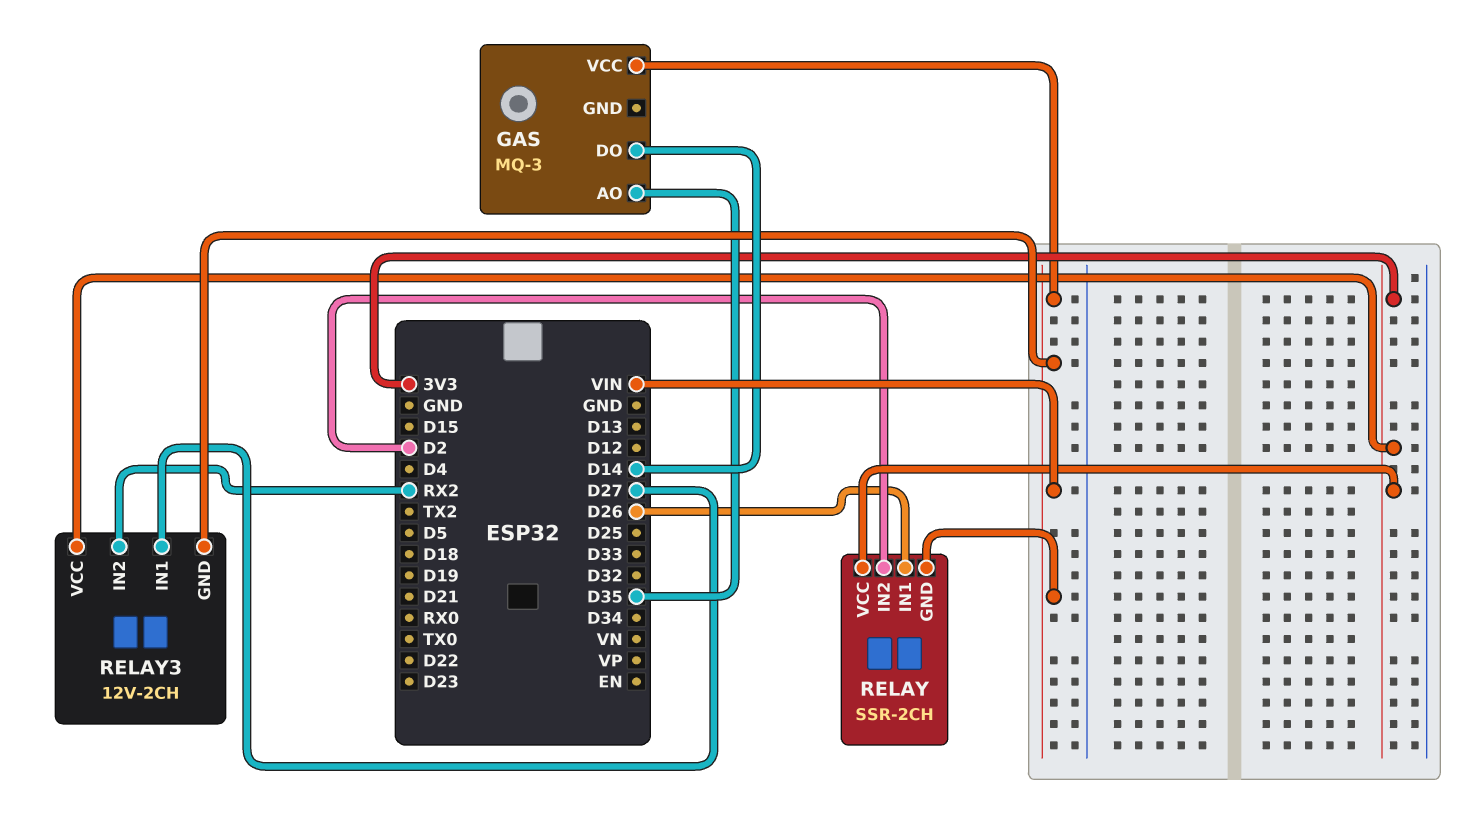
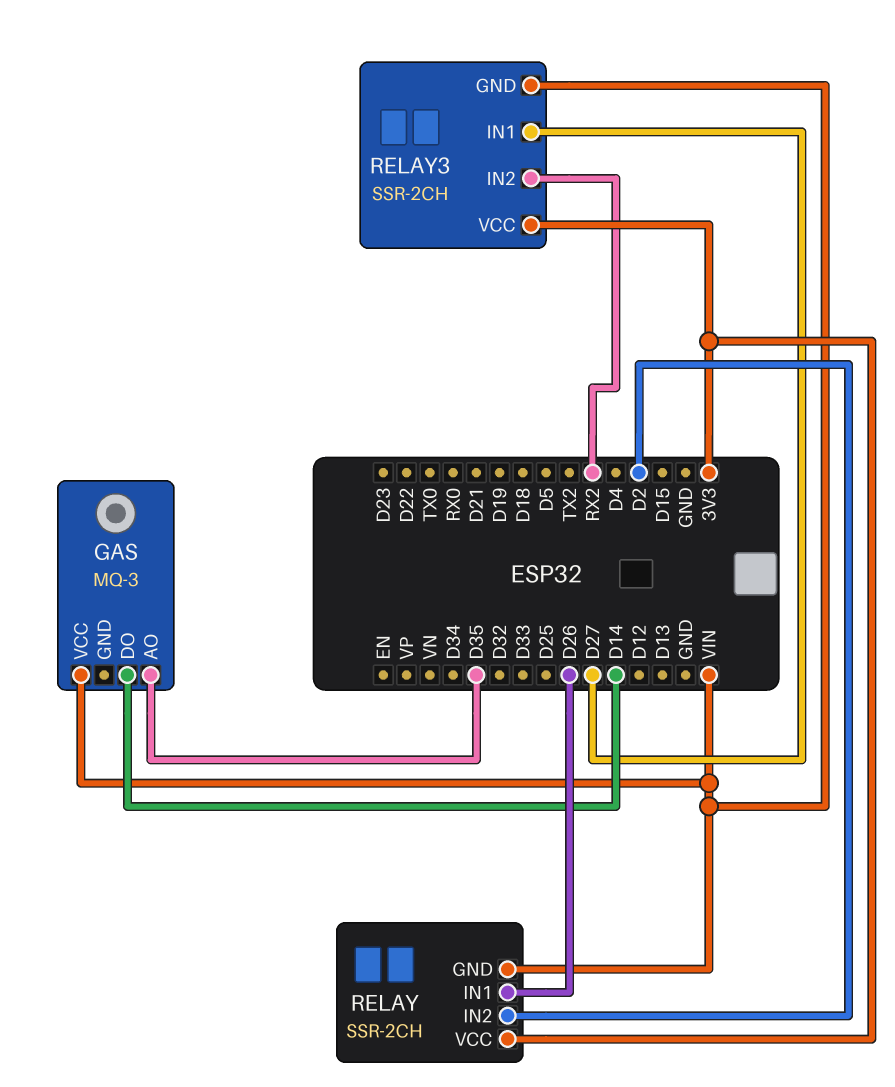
RELAY3: 12V-2CH -> SSR-2CH

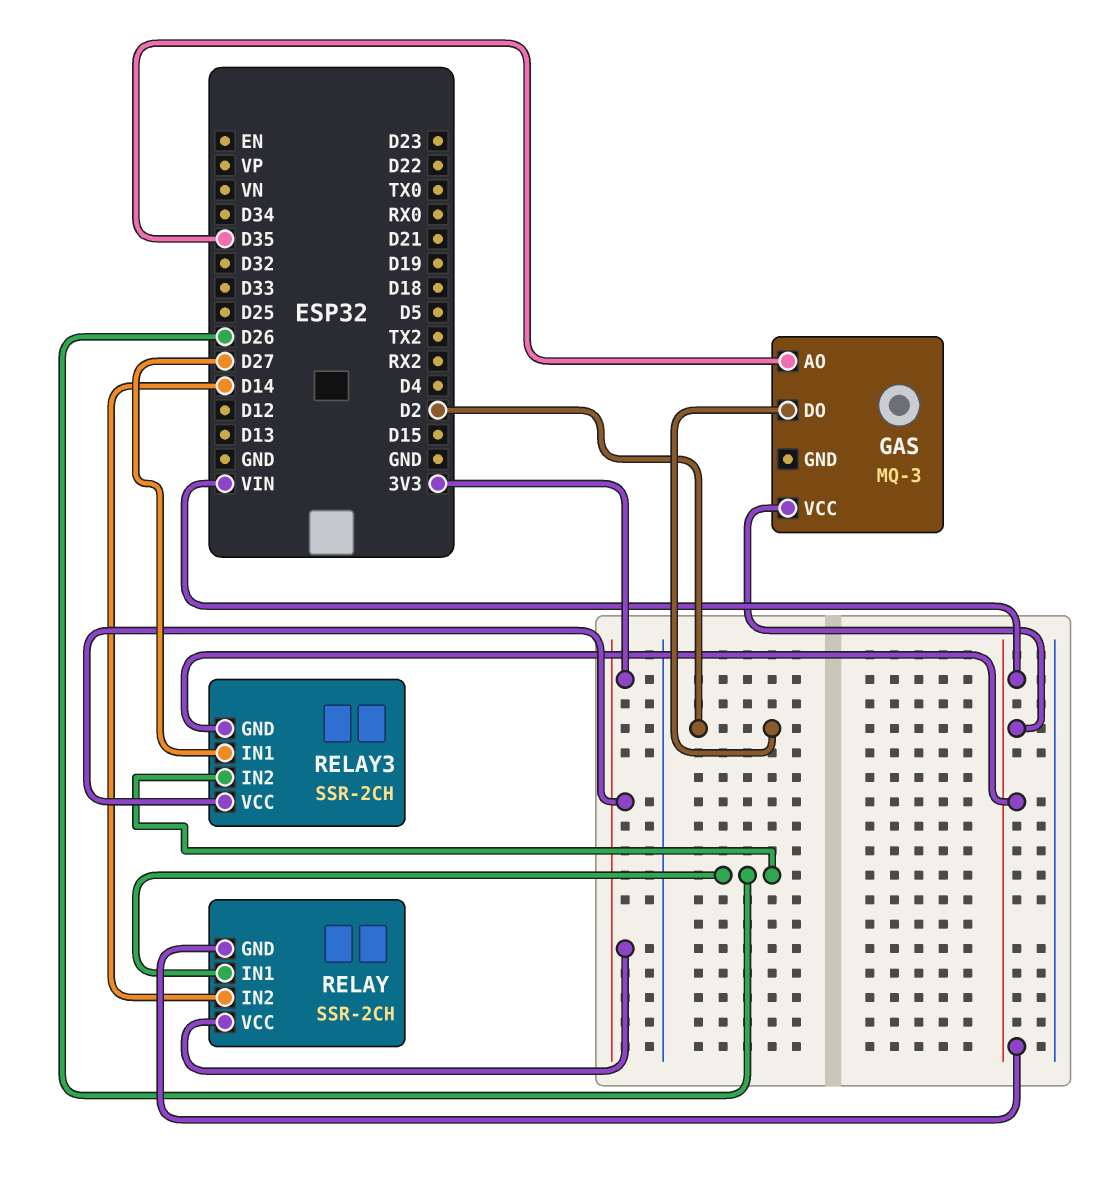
GAS pin DO: D14 -> D2
RELAY pin IN2: D2 -> D14
RELAY3 pin IN2: RX2 -> D26

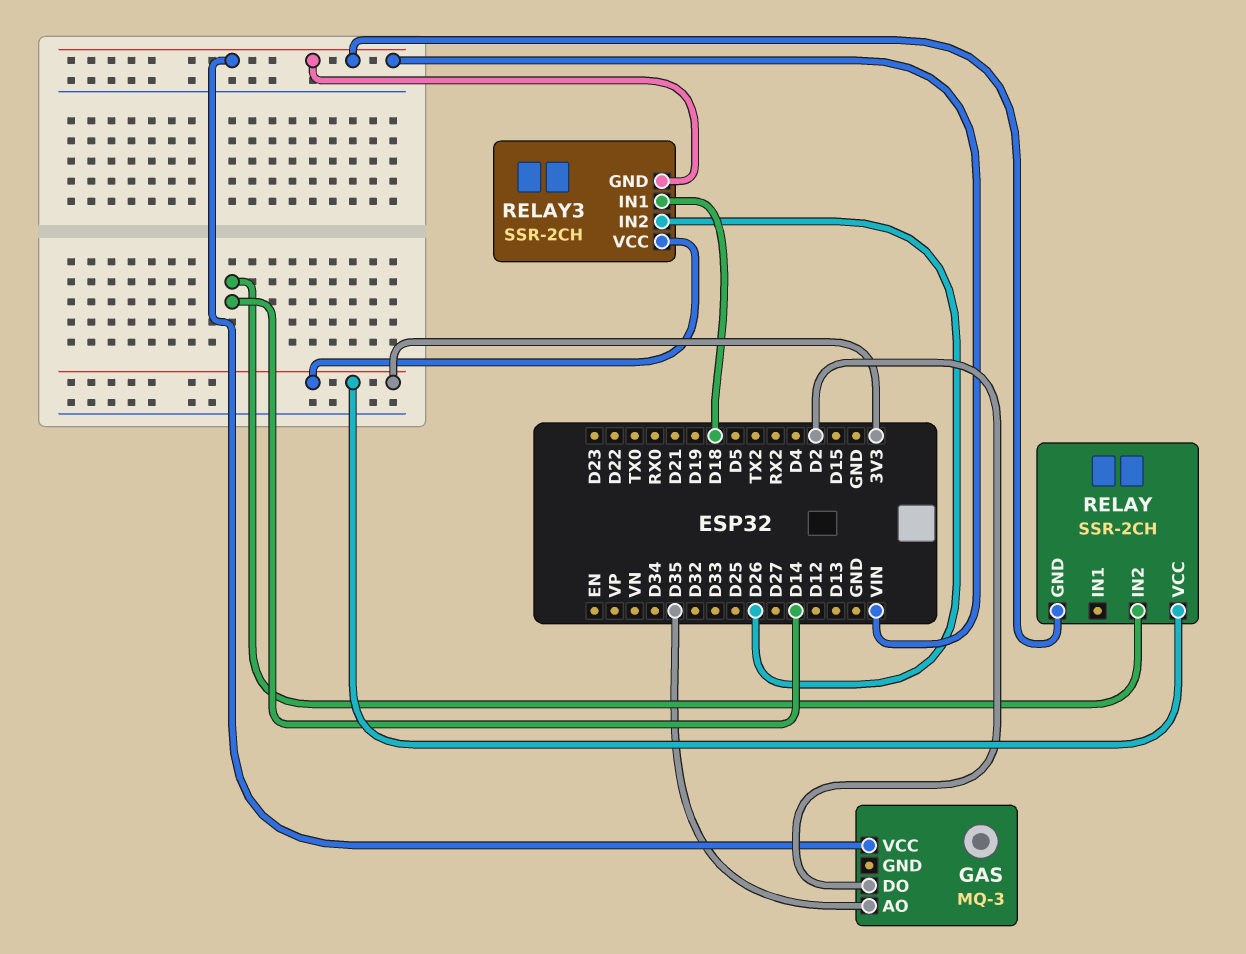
RELAY pin IN1: D26 -> none
RELAY3 pin IN1: D27 -> D18

